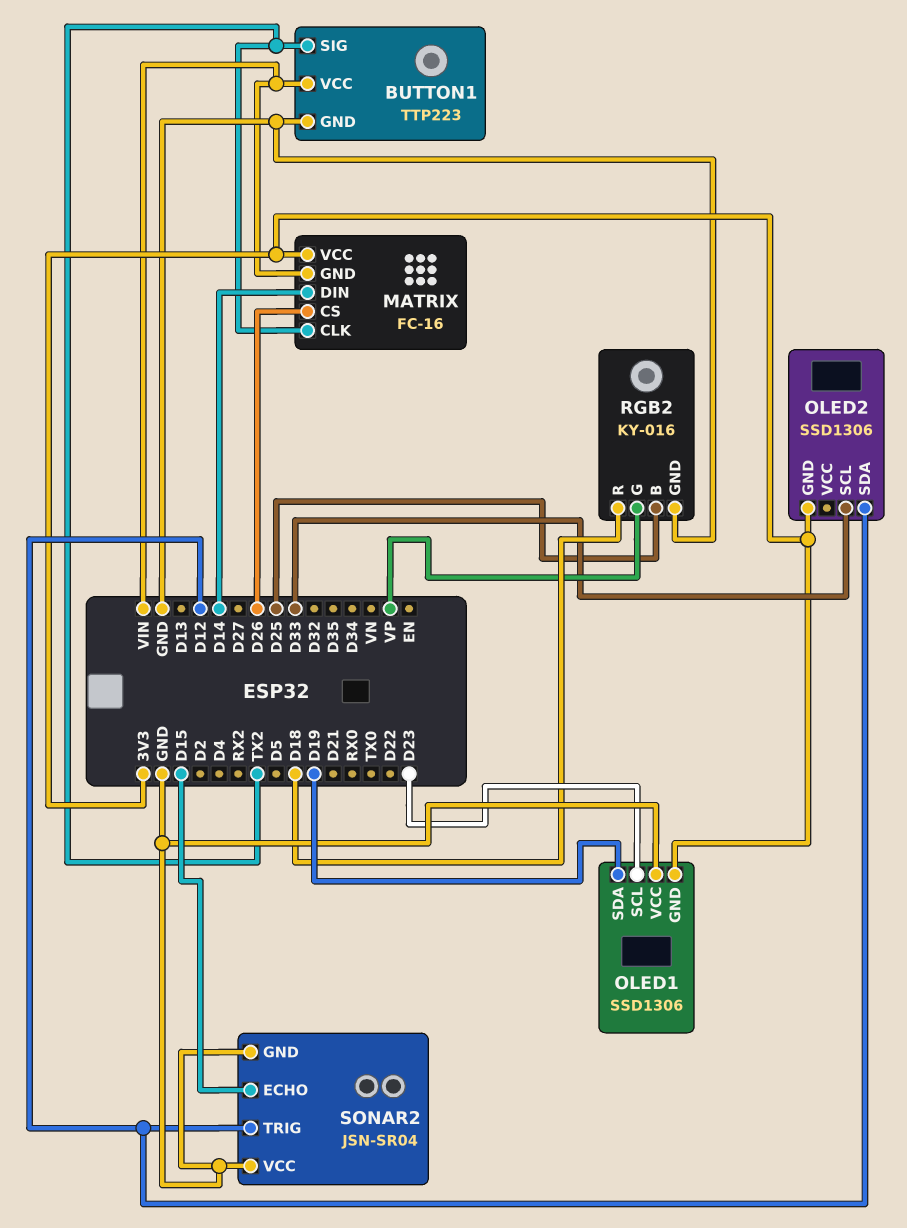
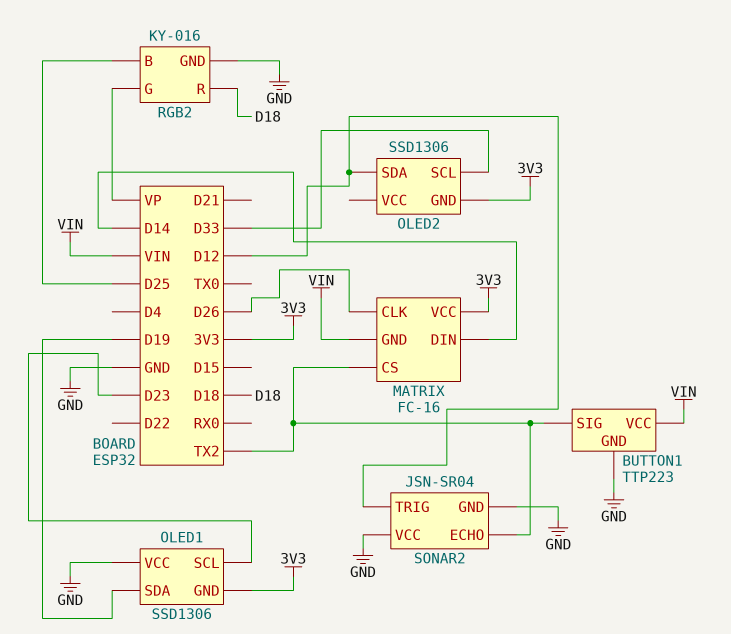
MATRIX pin CLK: TX2 -> D26
MATRIX pin CS: D26 -> TX2
SONAR2 pin ECHO: D15 -> TX2

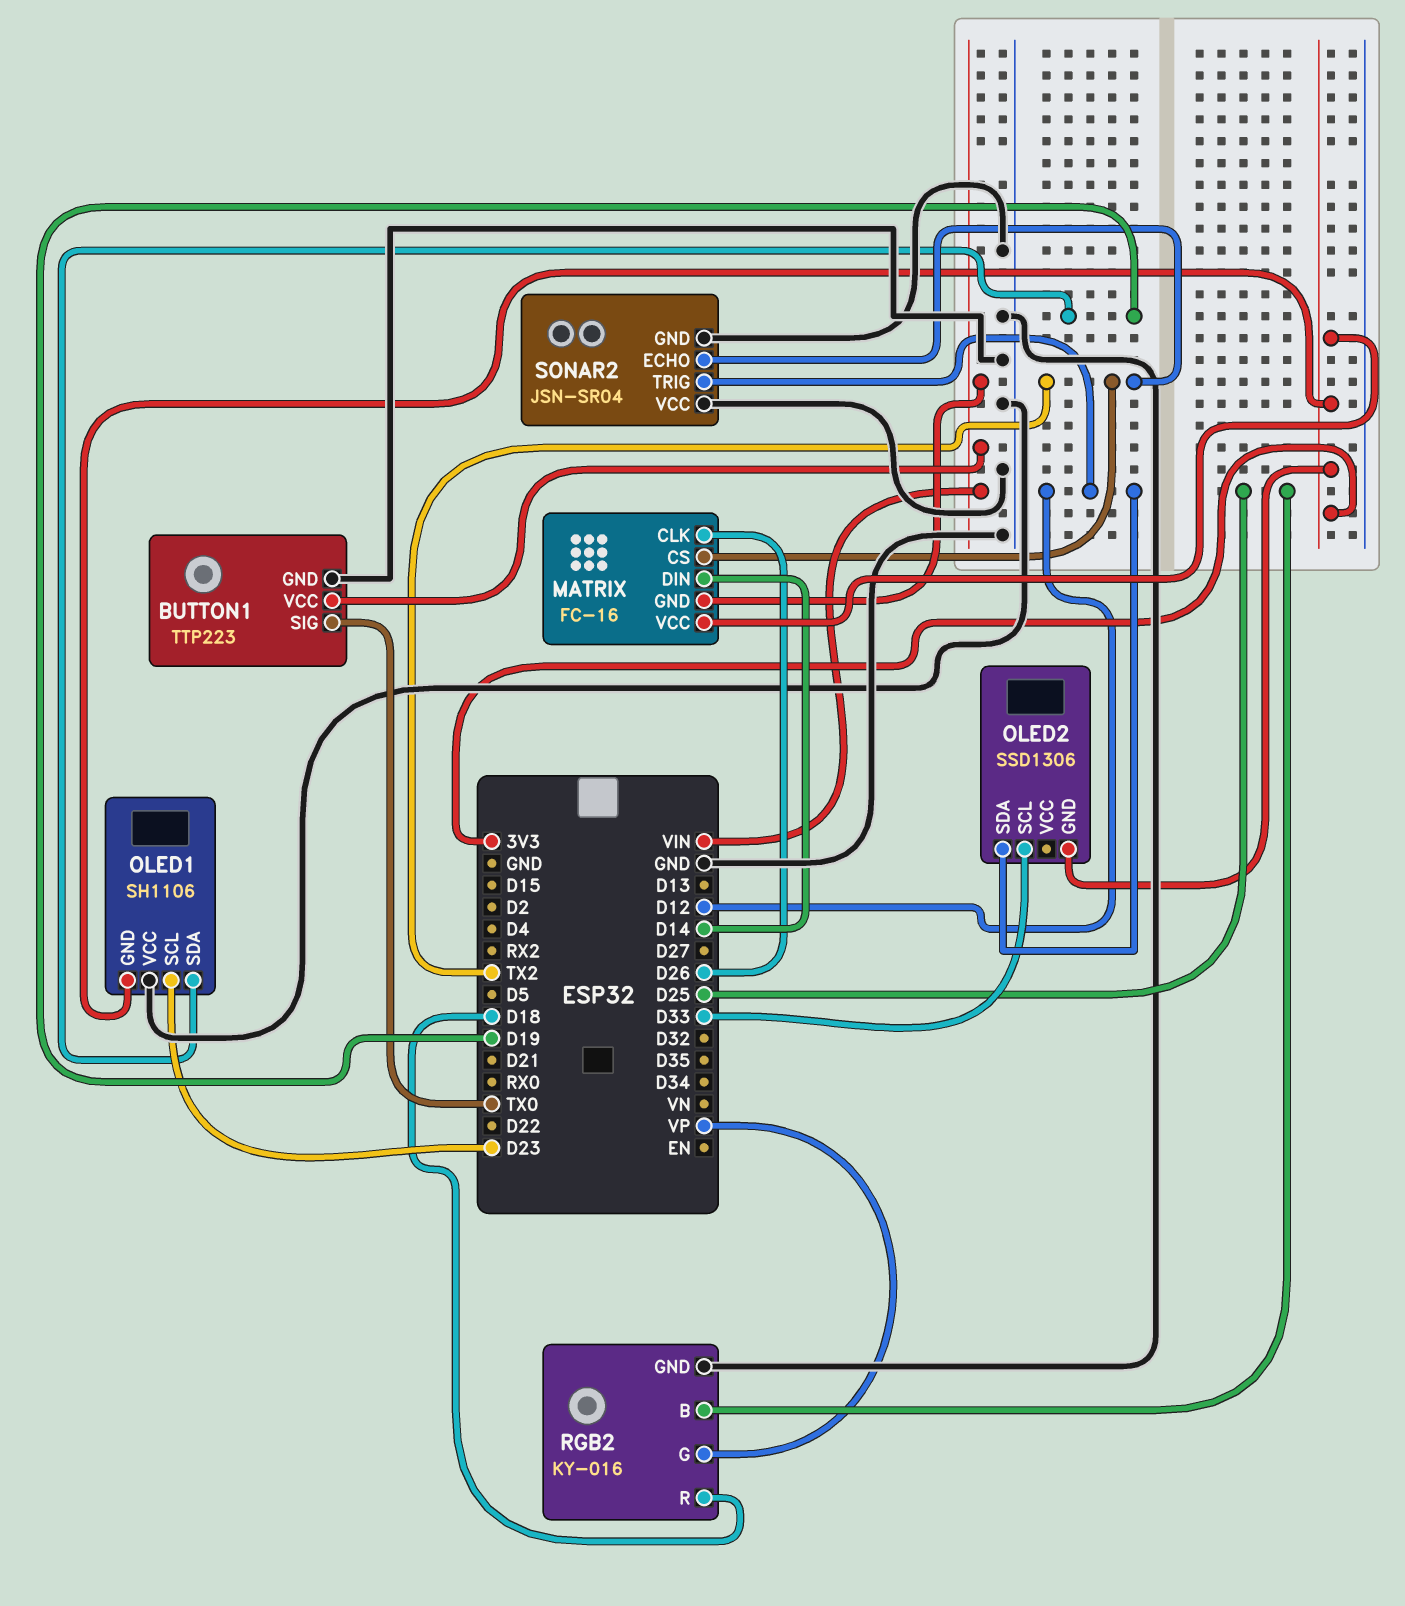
BUTTON1 pin SIG: TX2 -> TX0
OLED1: SSD1306 -> SH1106

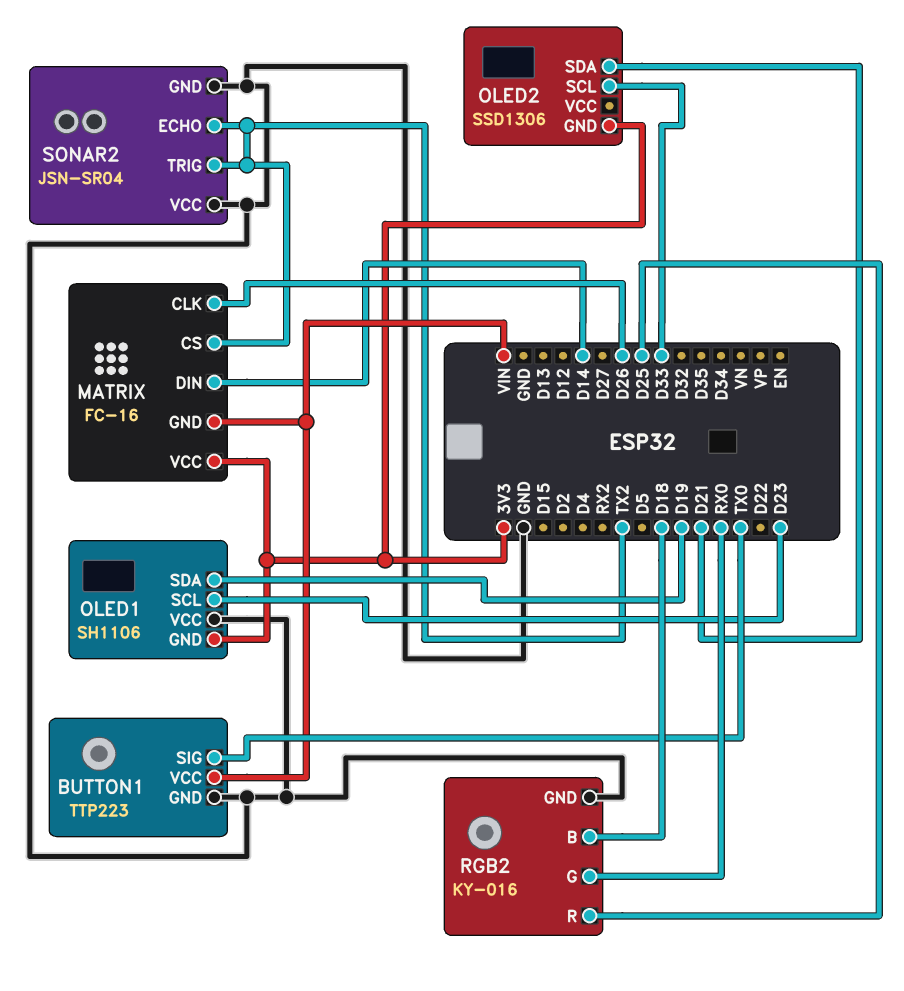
OLED2 pin SDA: D12 -> D21
RGB2 pin B: D25 -> D18
RGB2 pin G: VP -> RX0
RGB2 pin R: D18 -> D25
SONAR2 pin TRIG: D12 -> TX2

